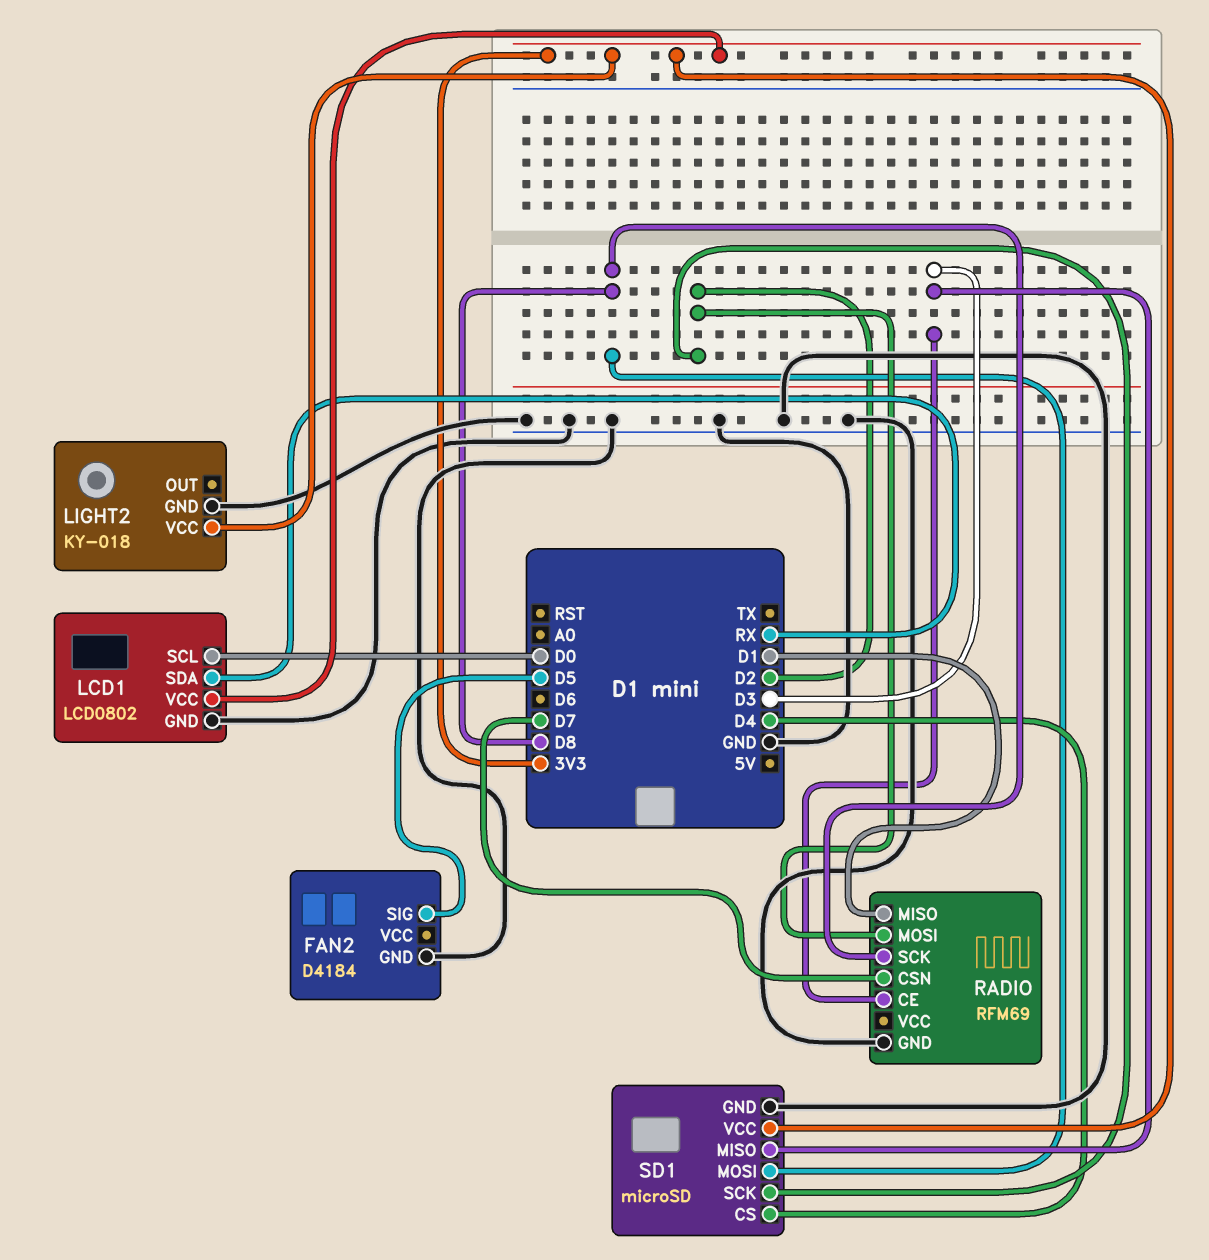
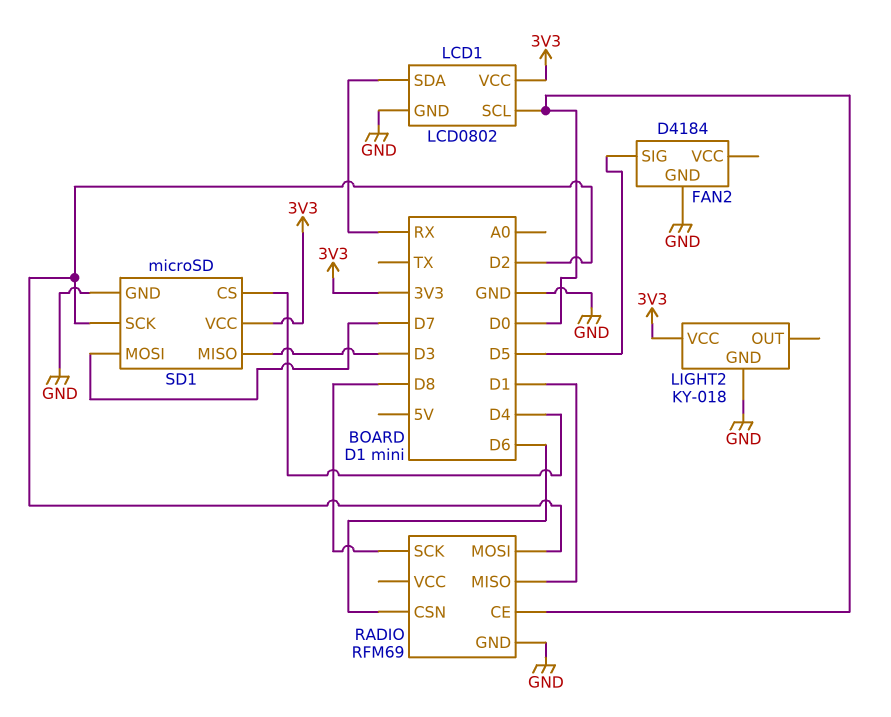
RADIO pin CE: D3 -> D0
RADIO pin CSN: D7 -> D6
SD1 pin MOSI: D8 -> D7

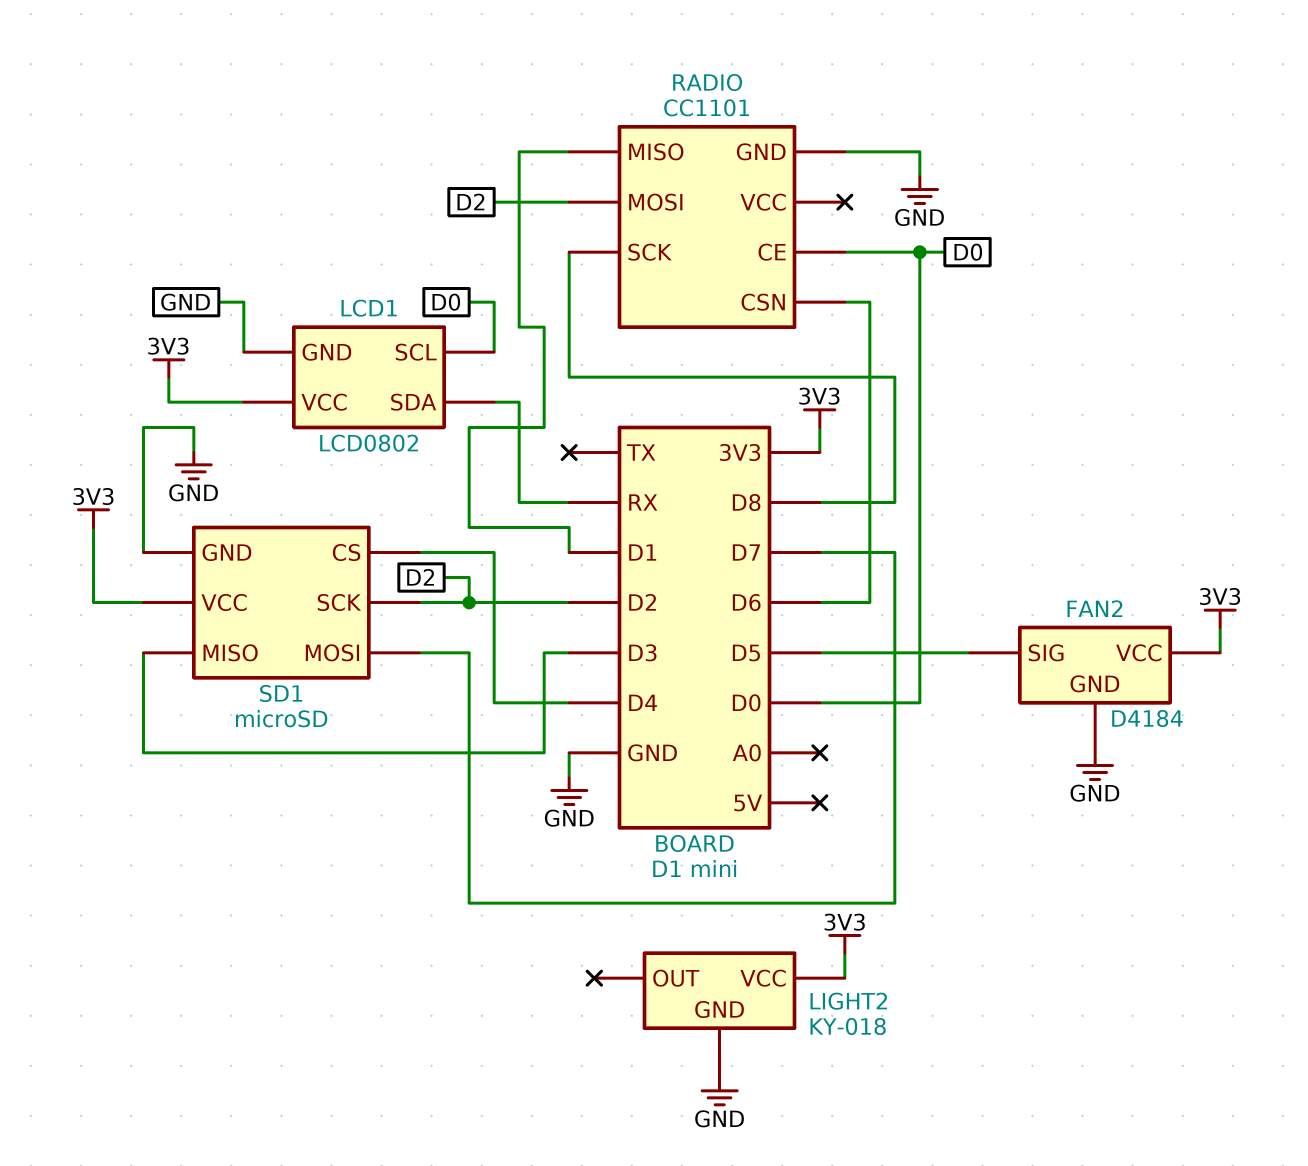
FAN2 pin VCC: none -> 3V3
RADIO: RFM69 -> CC1101

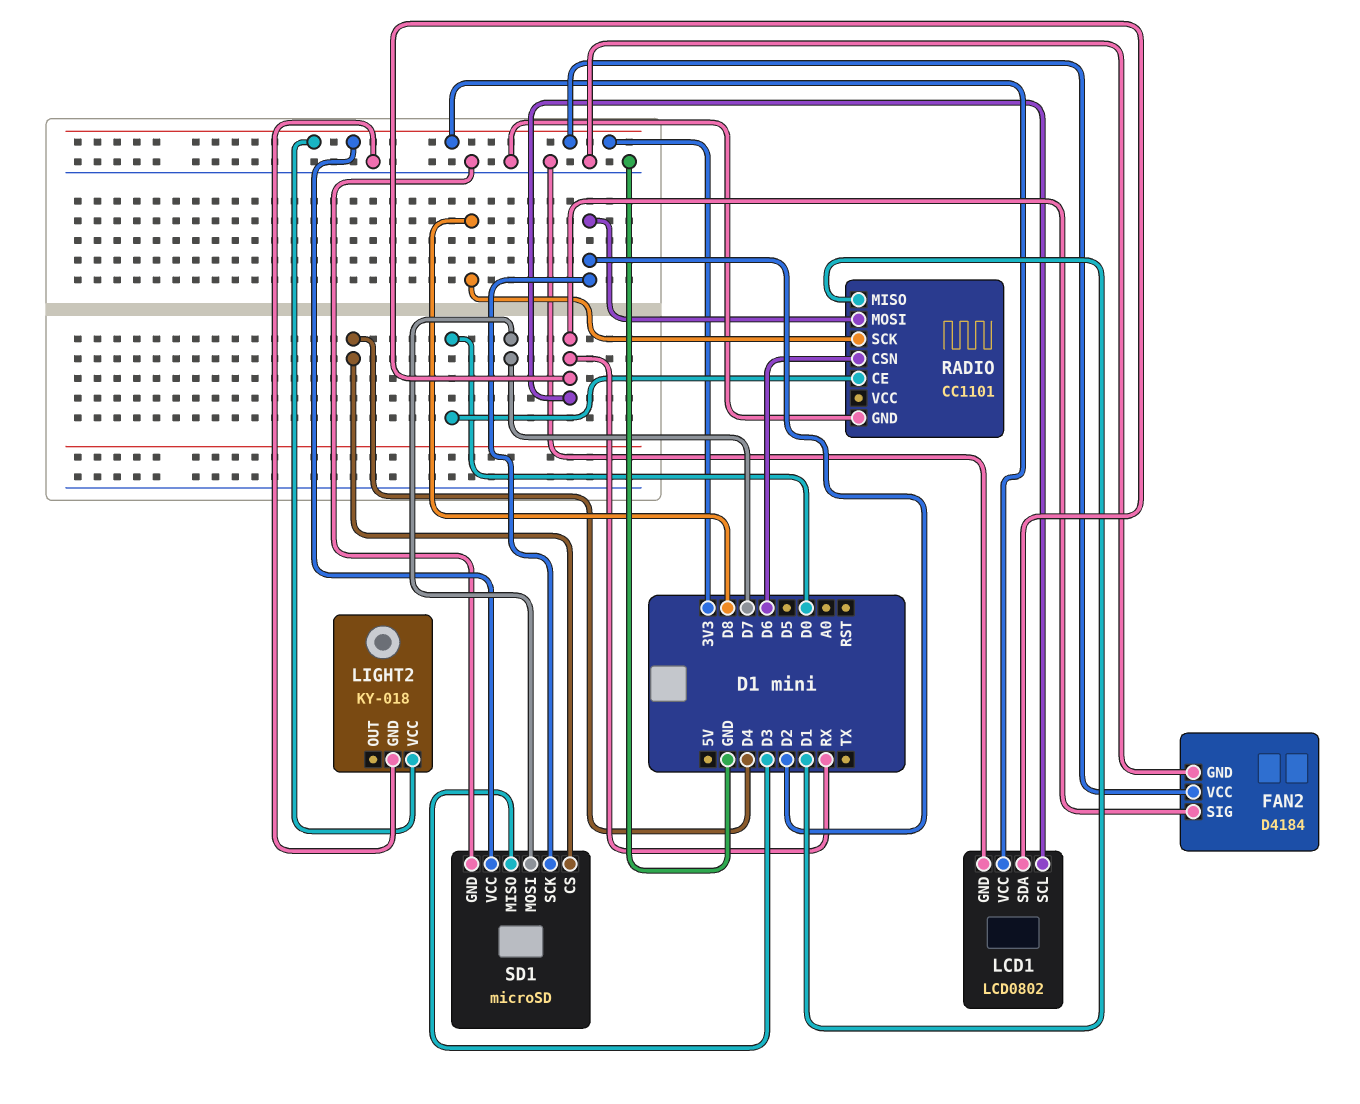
FAN2 pin SIG: D5 -> RX
LCD1 pin SCL: D0 -> RX

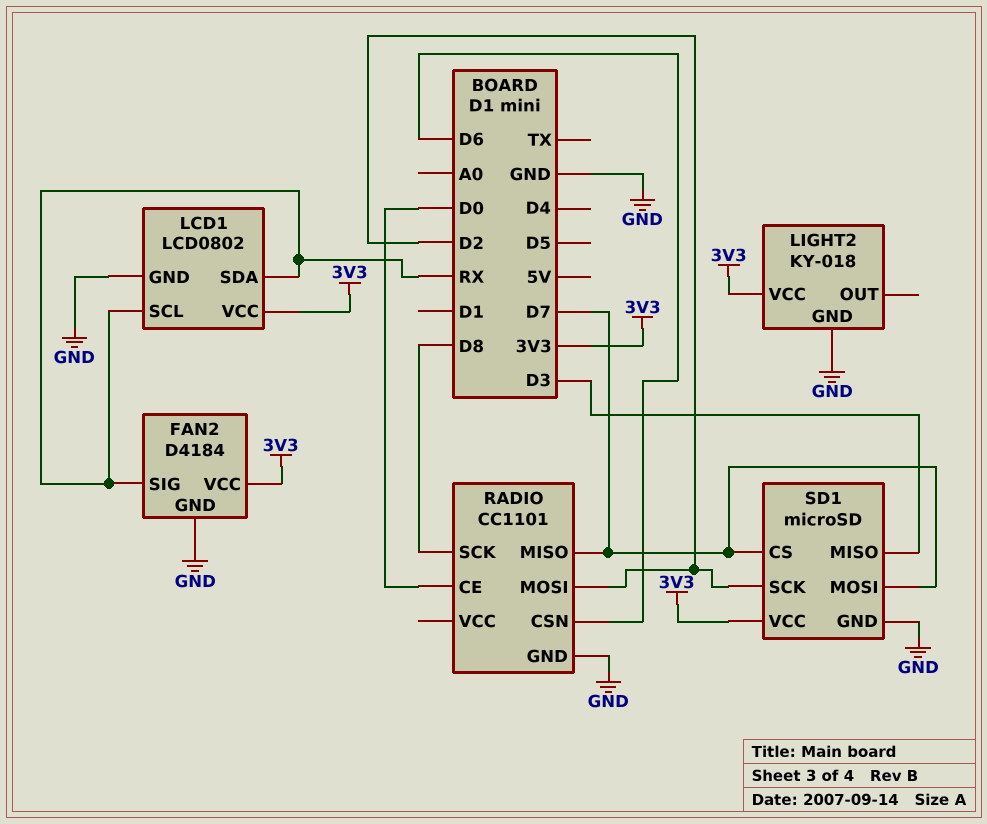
RADIO pin MISO: D1 -> D7
SD1 pin CS: D4 -> D7

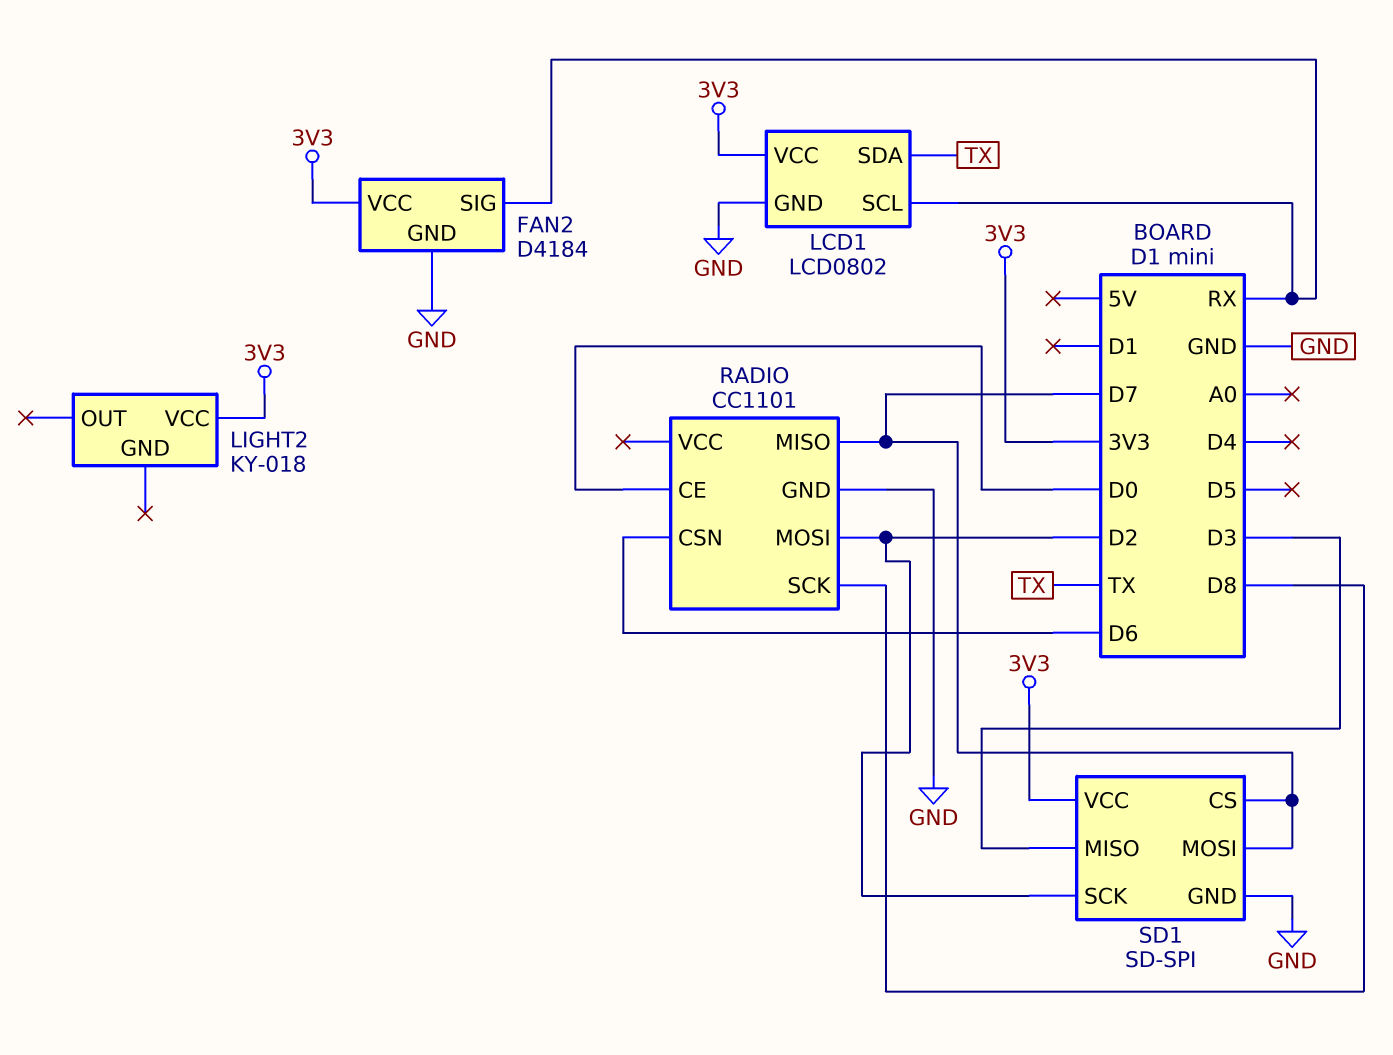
LCD1 pin SDA: RX -> TX
LIGHT2 pin GND: GND -> none
SD1: microSD -> SD-SPI

